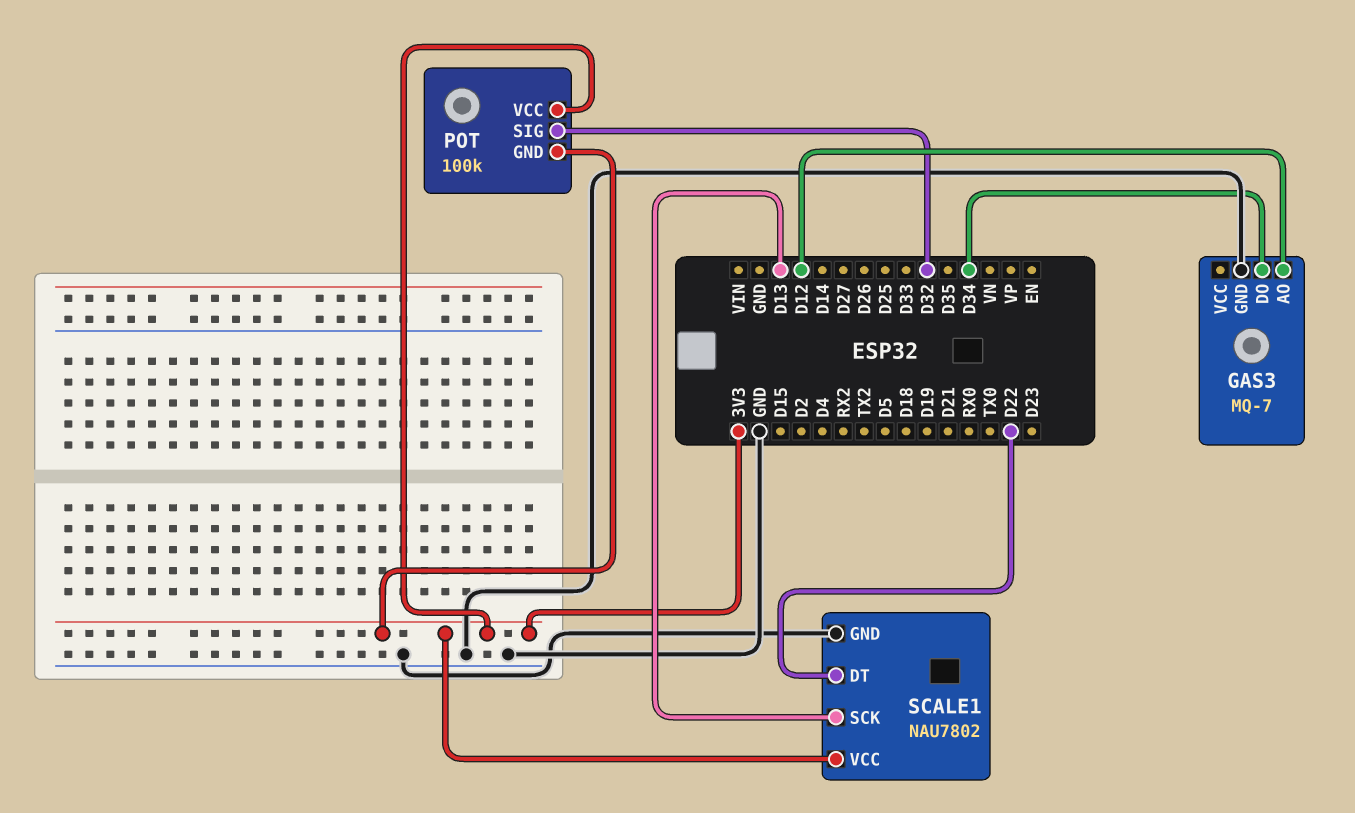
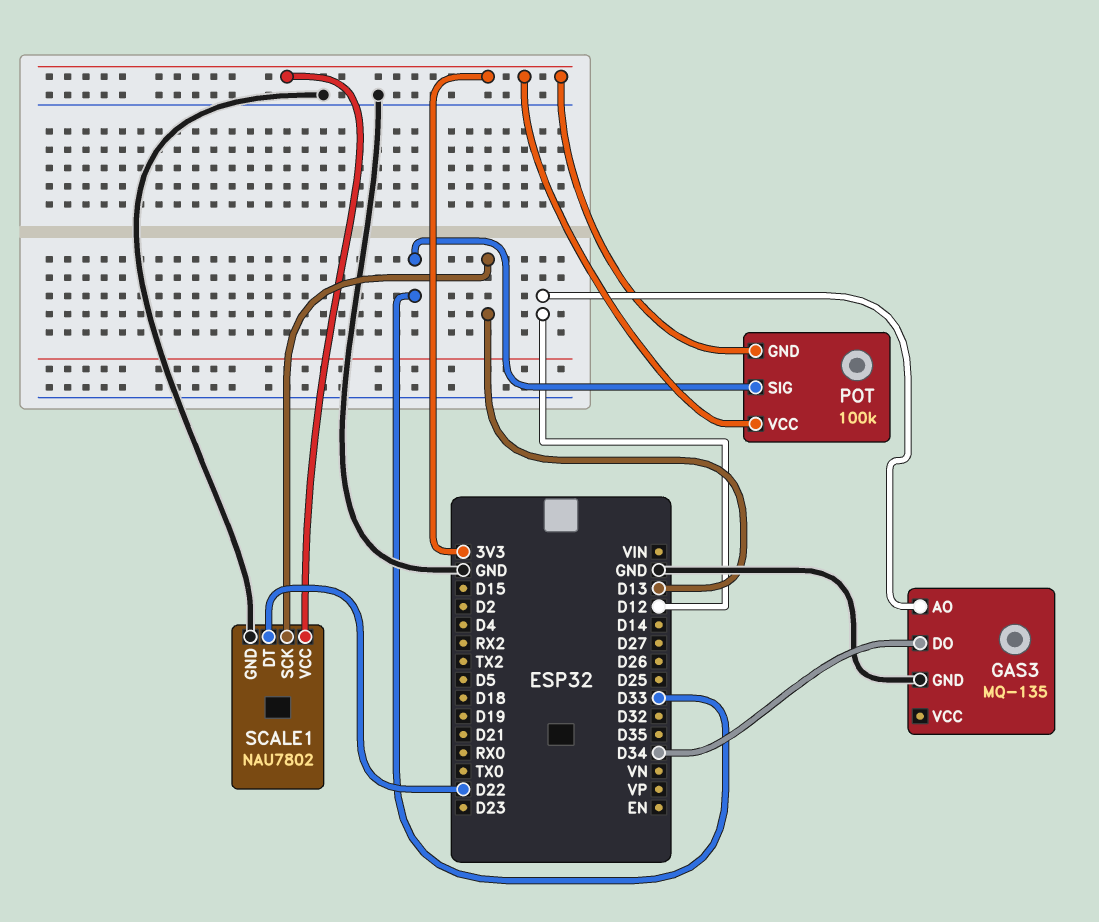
GAS3: MQ-7 -> MQ-135
POT pin SIG: D32 -> D33

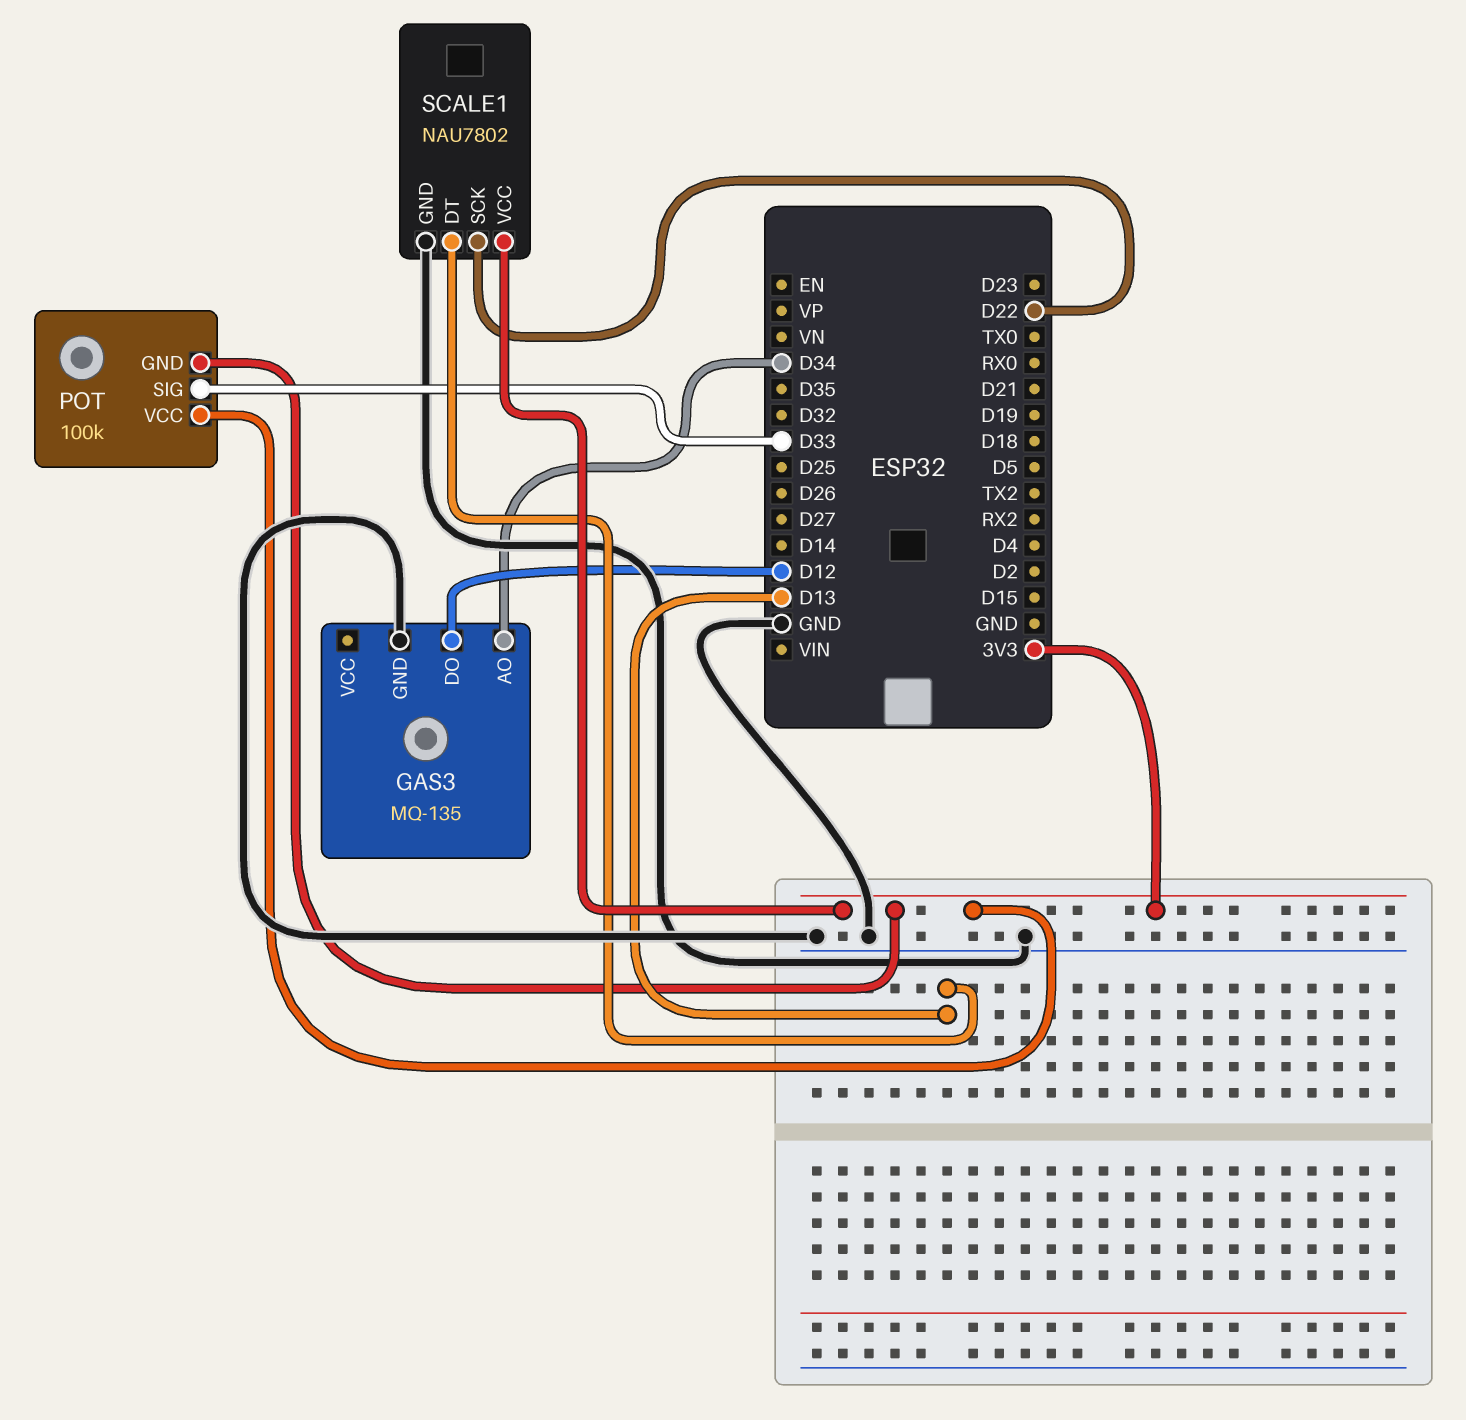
GAS3 pin AO: D12 -> D34
GAS3 pin DO: D34 -> D12
SCALE1 pin DT: D22 -> D13
SCALE1 pin SCK: D13 -> D22

